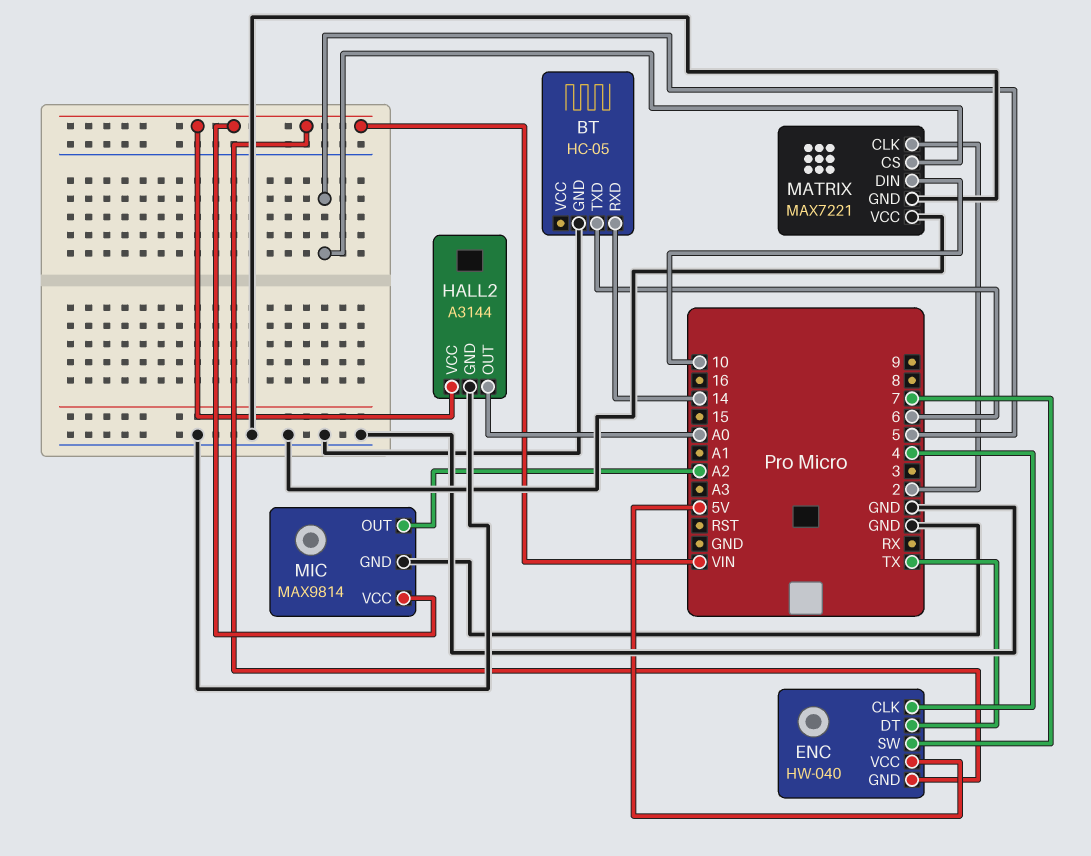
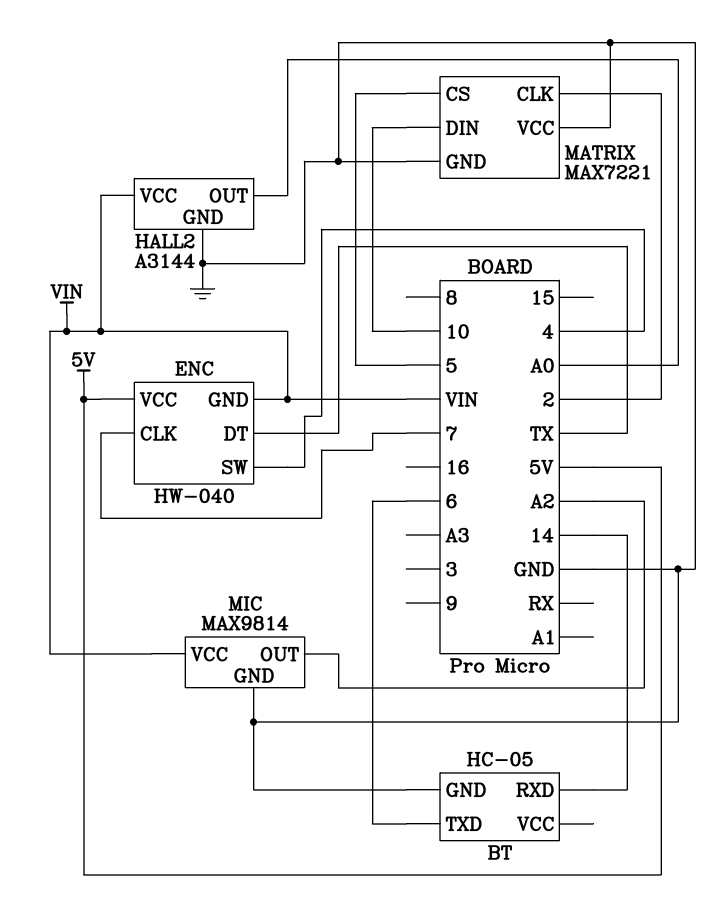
ENC pin CLK: 4 -> 7
ENC pin SW: 7 -> 4

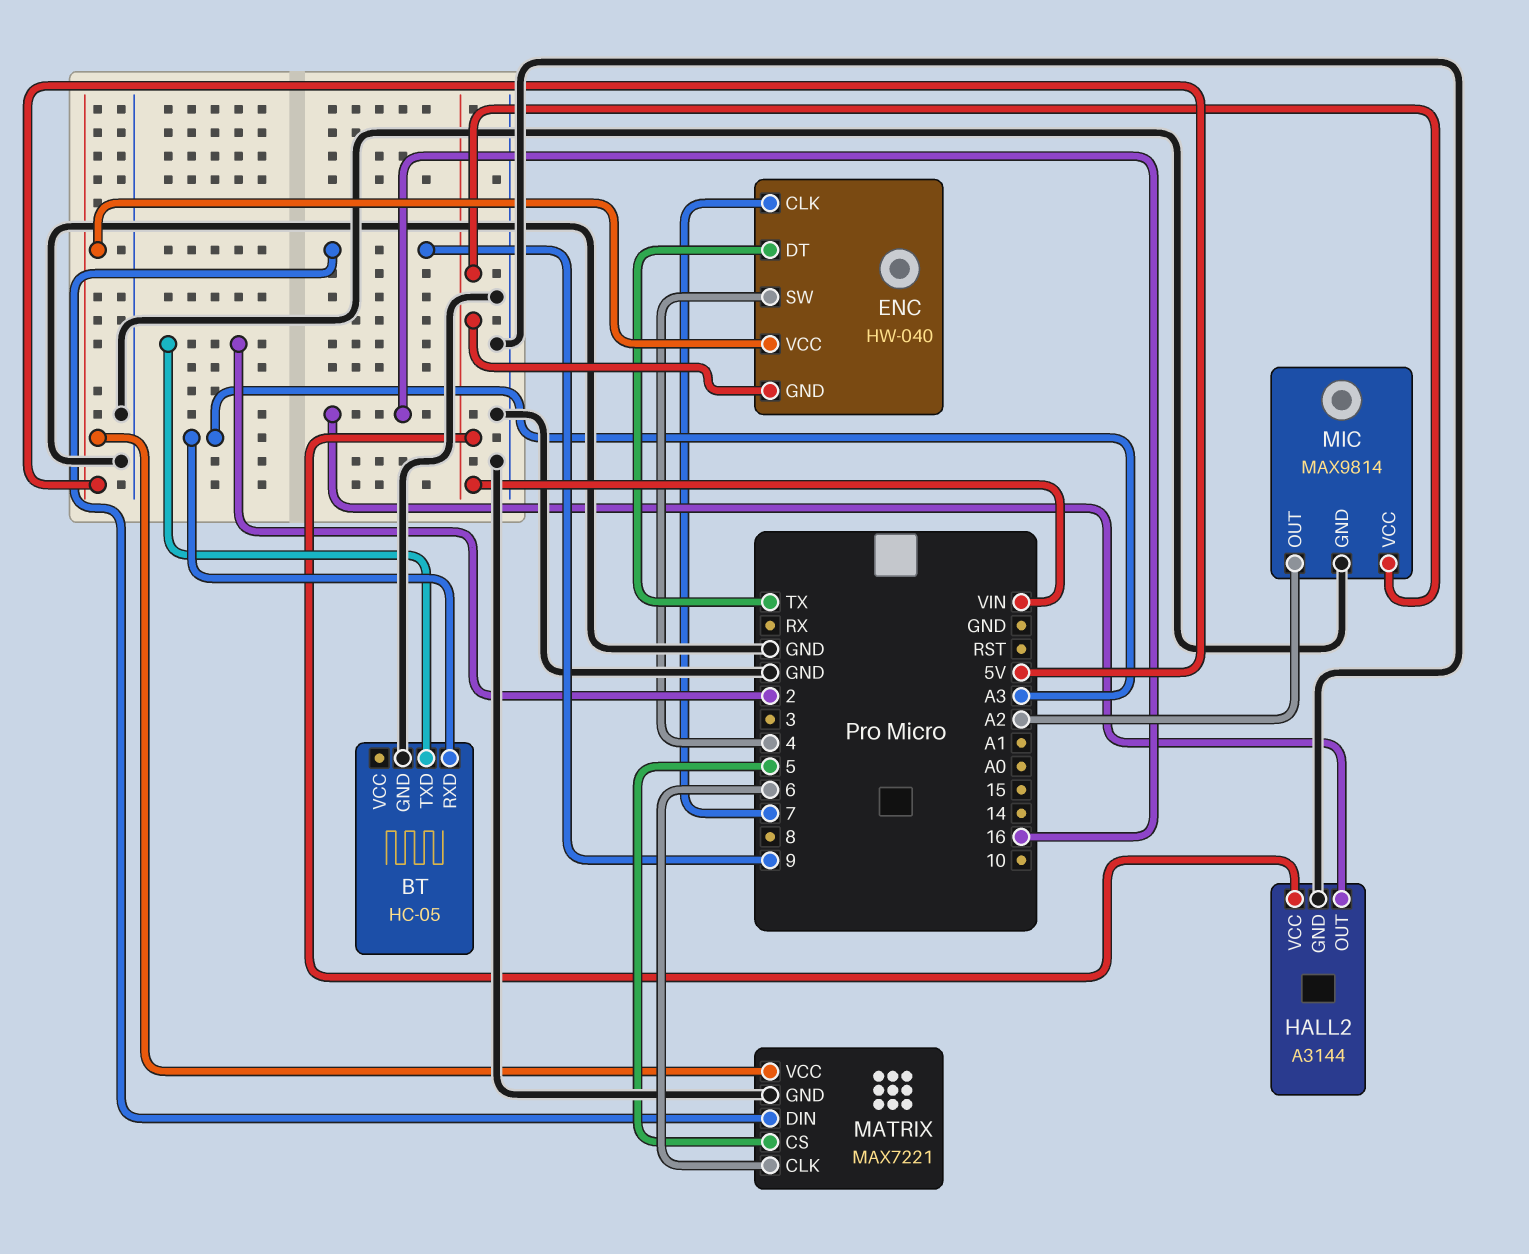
BT pin RXD: 14 -> A3
BT pin TXD: 6 -> 2
HALL2 pin OUT: A0 -> 16
MATRIX pin CLK: 2 -> 6
MATRIX pin DIN: 10 -> 9
MATRIX pin VCC: GND -> 5V

